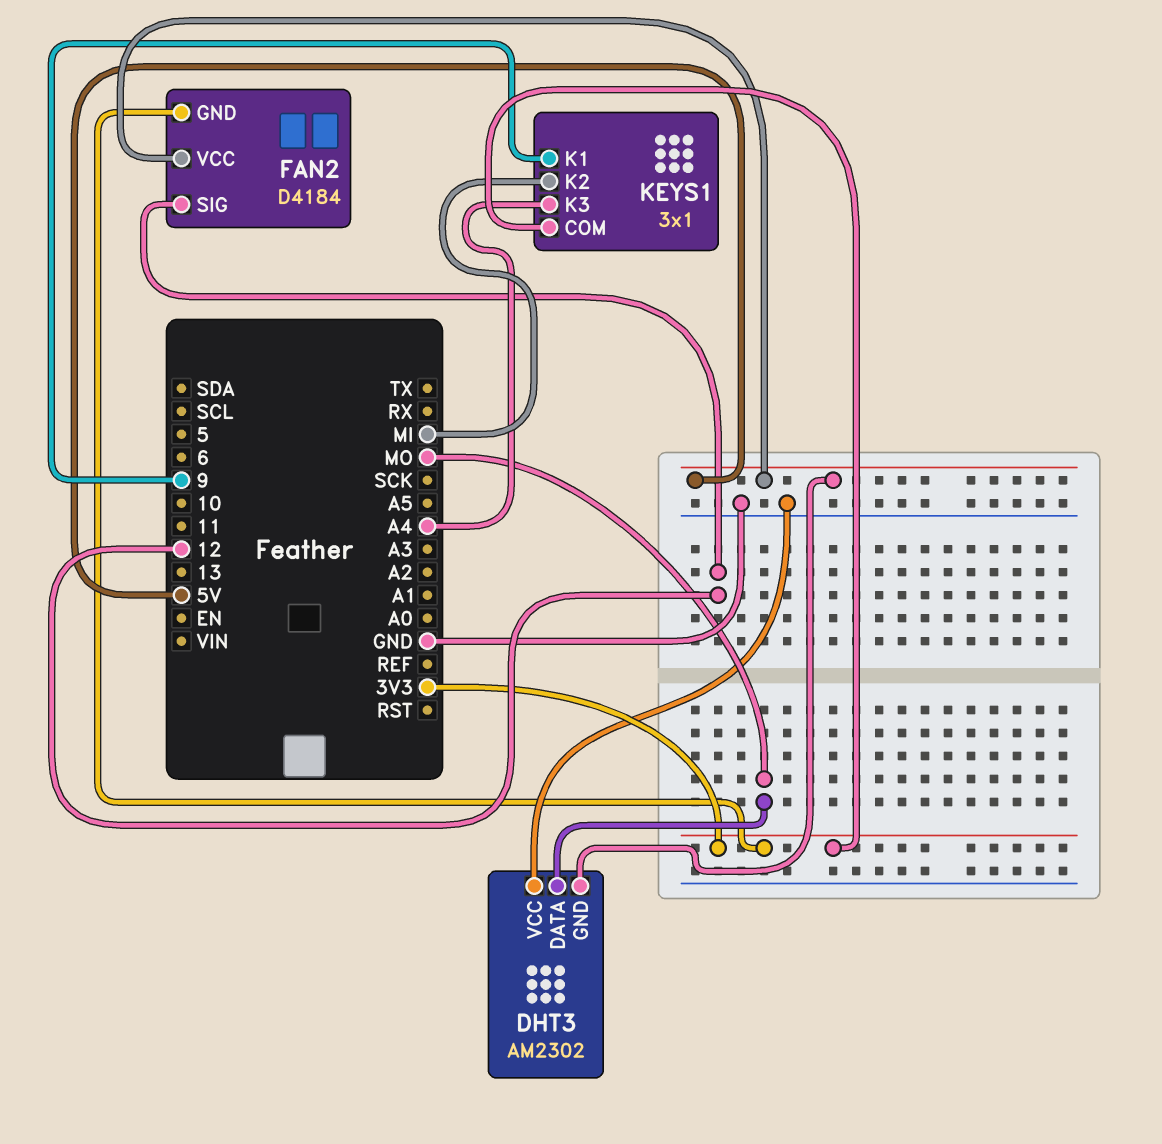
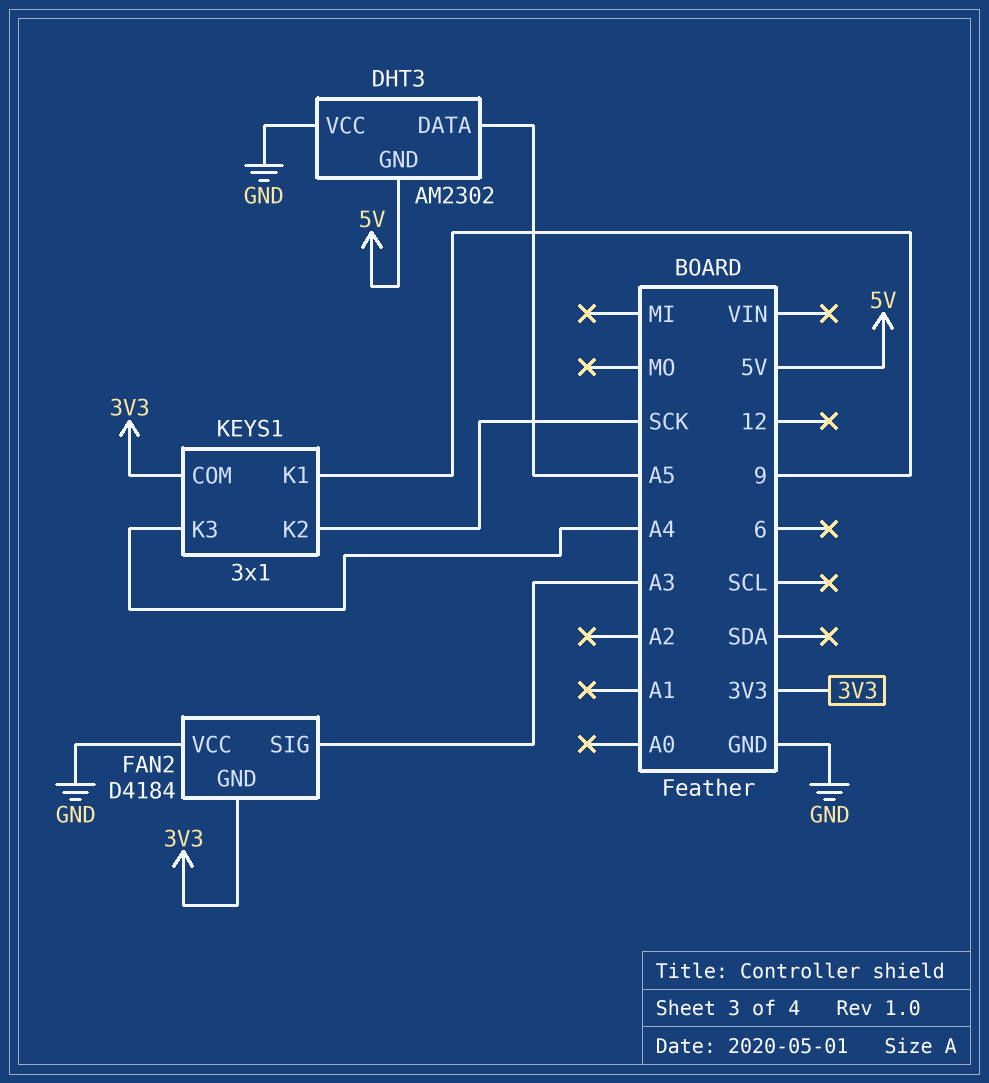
DHT3 pin DATA: MO -> A5
FAN2 pin SIG: 12 -> A3
FAN2 pin VCC: 5V -> GND
KEYS1 pin K2: MI -> SCK

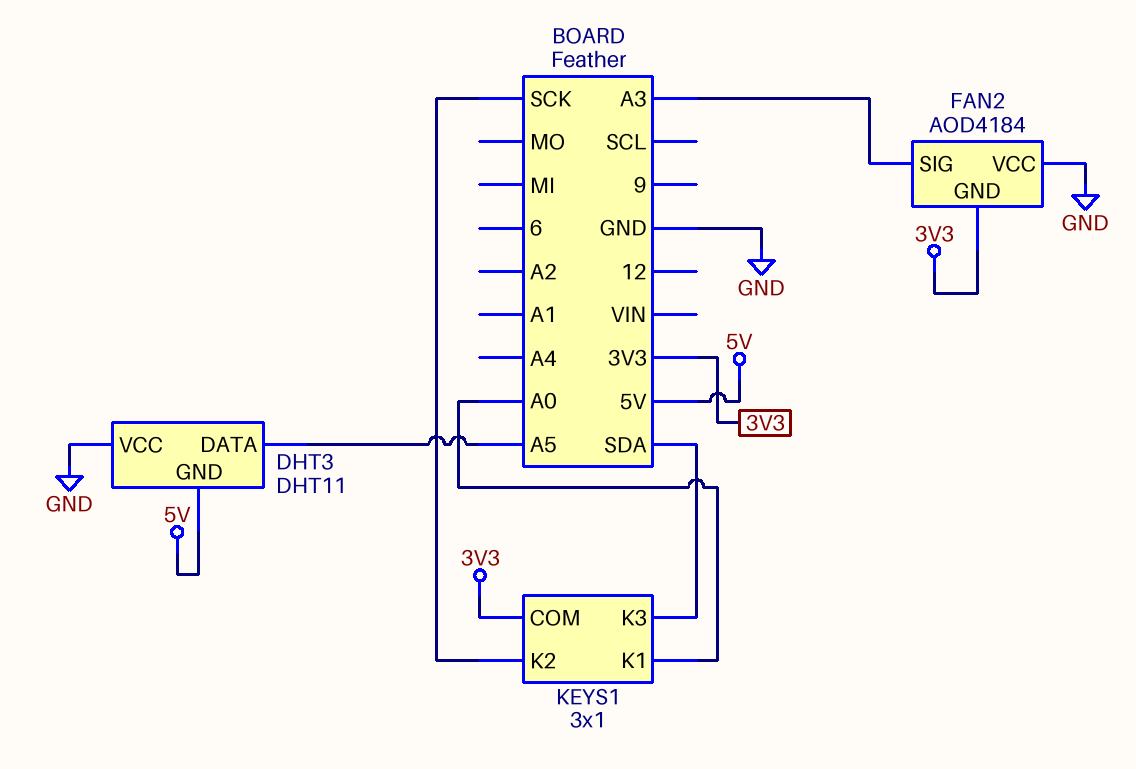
DHT3: AM2302 -> DHT11
FAN2: D4184 -> AOD4184
KEYS1 pin K1: 9 -> A0
KEYS1 pin K3: A4 -> SDA

